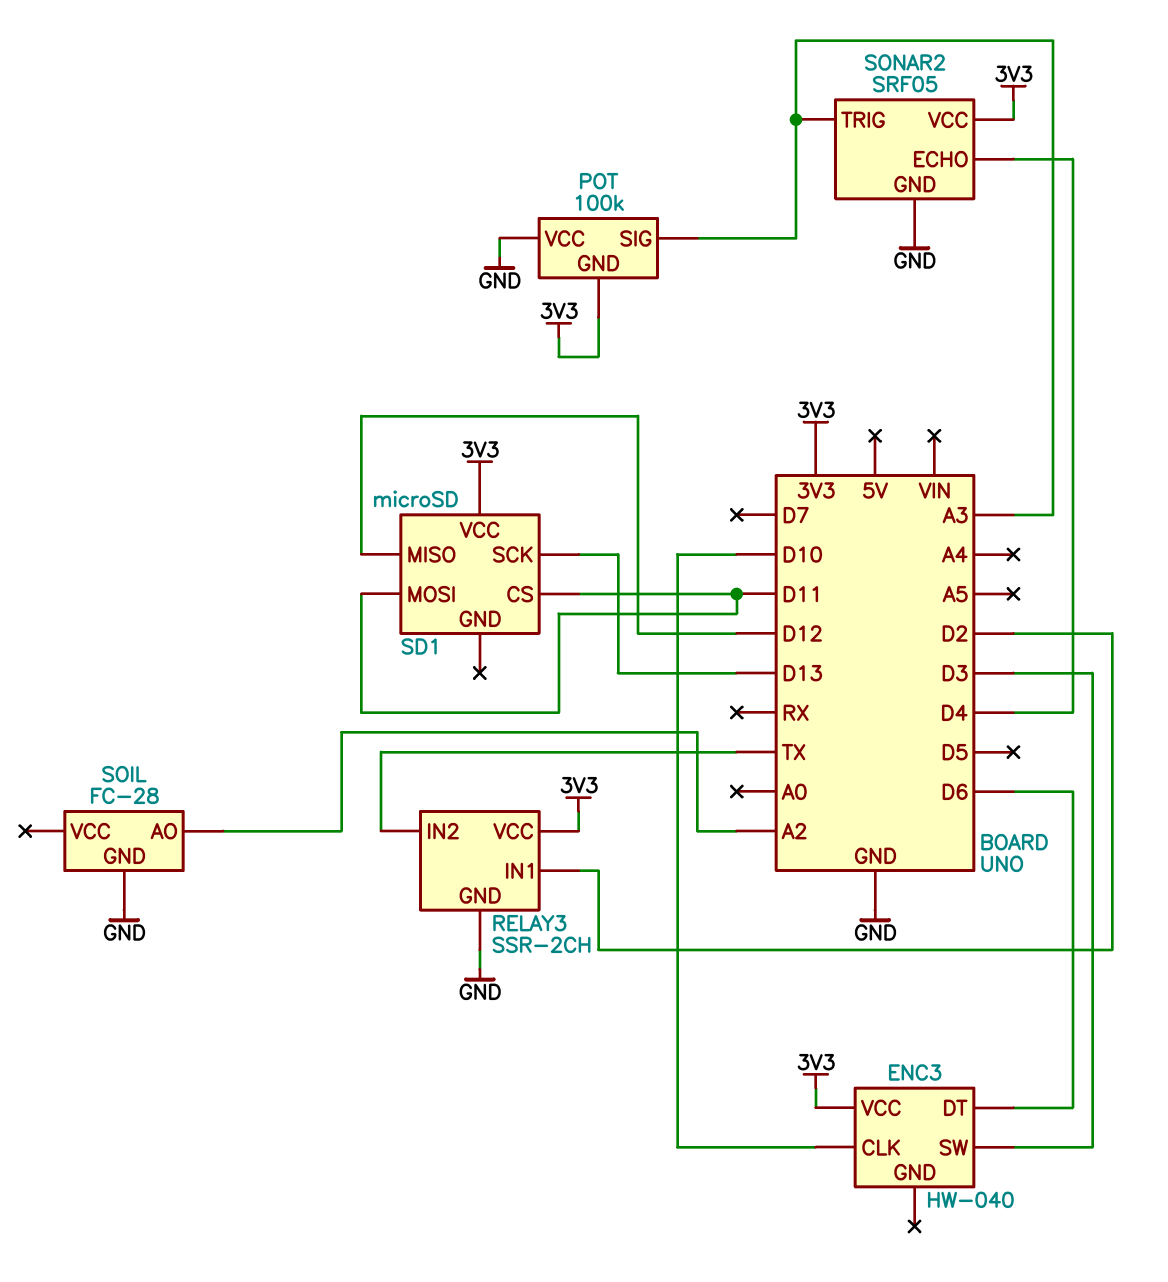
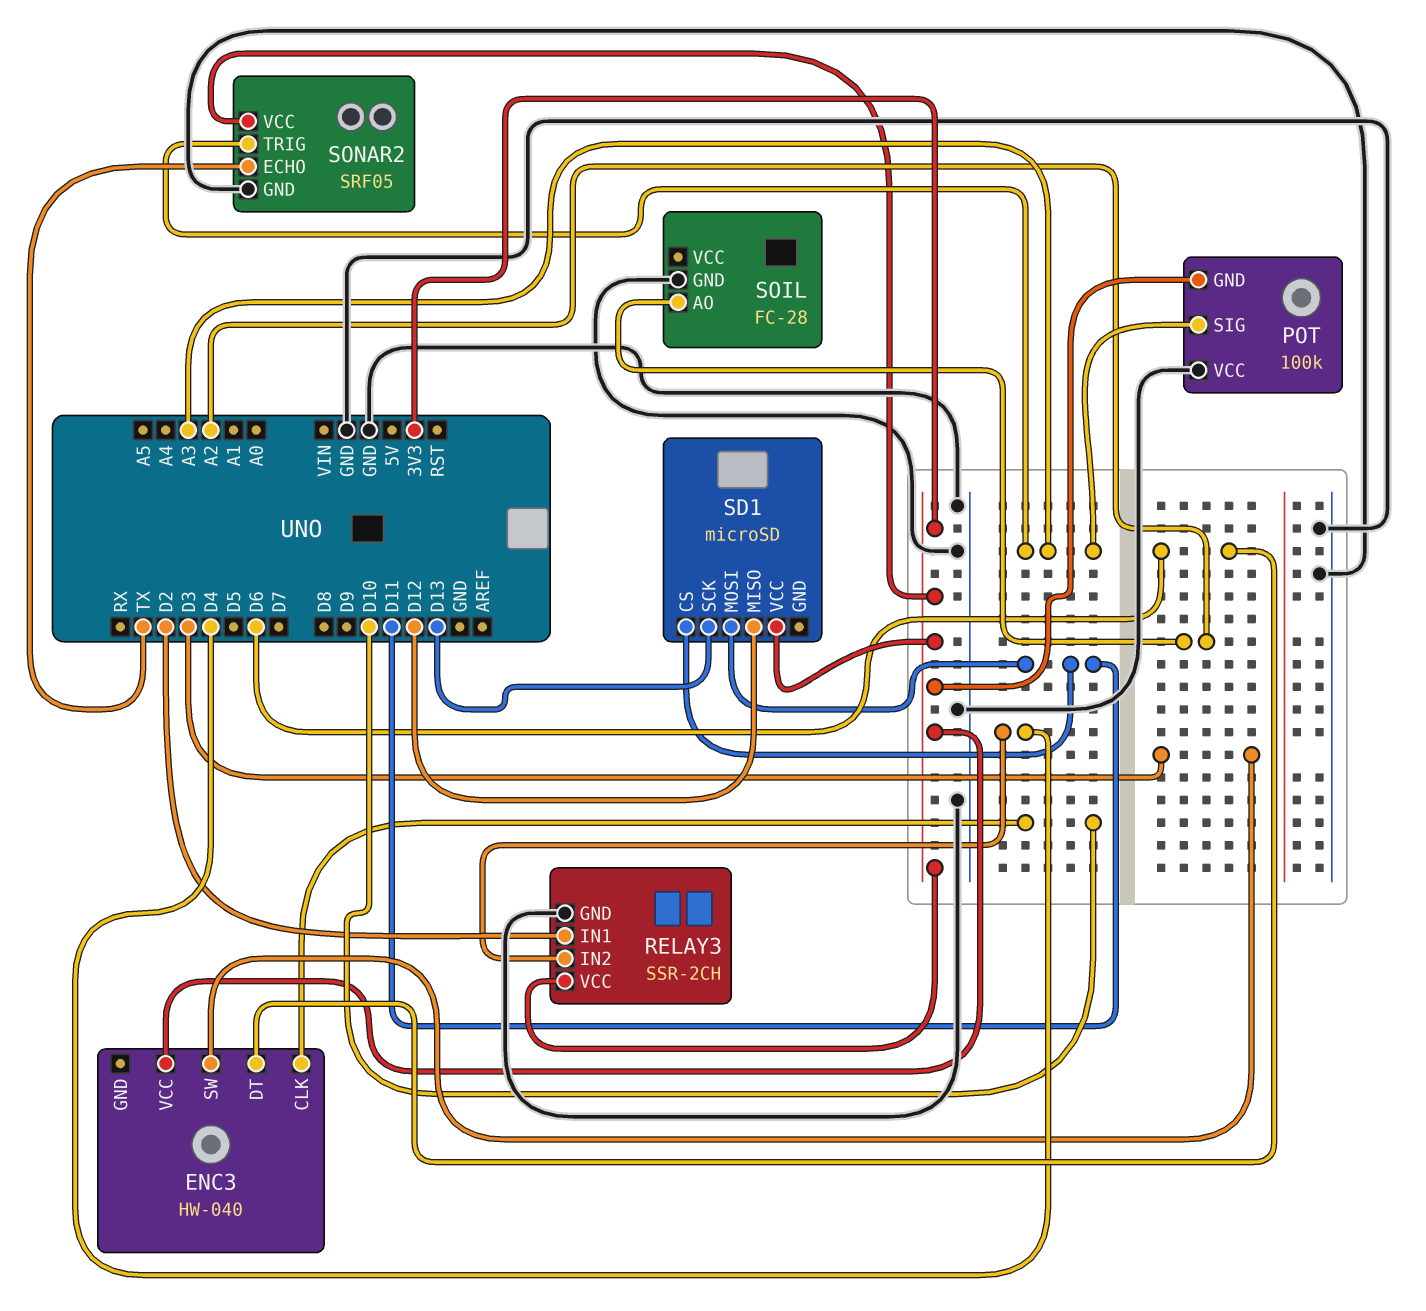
RELAY3 pin IN2: TX -> D4
SONAR2 pin ECHO: D4 -> TX

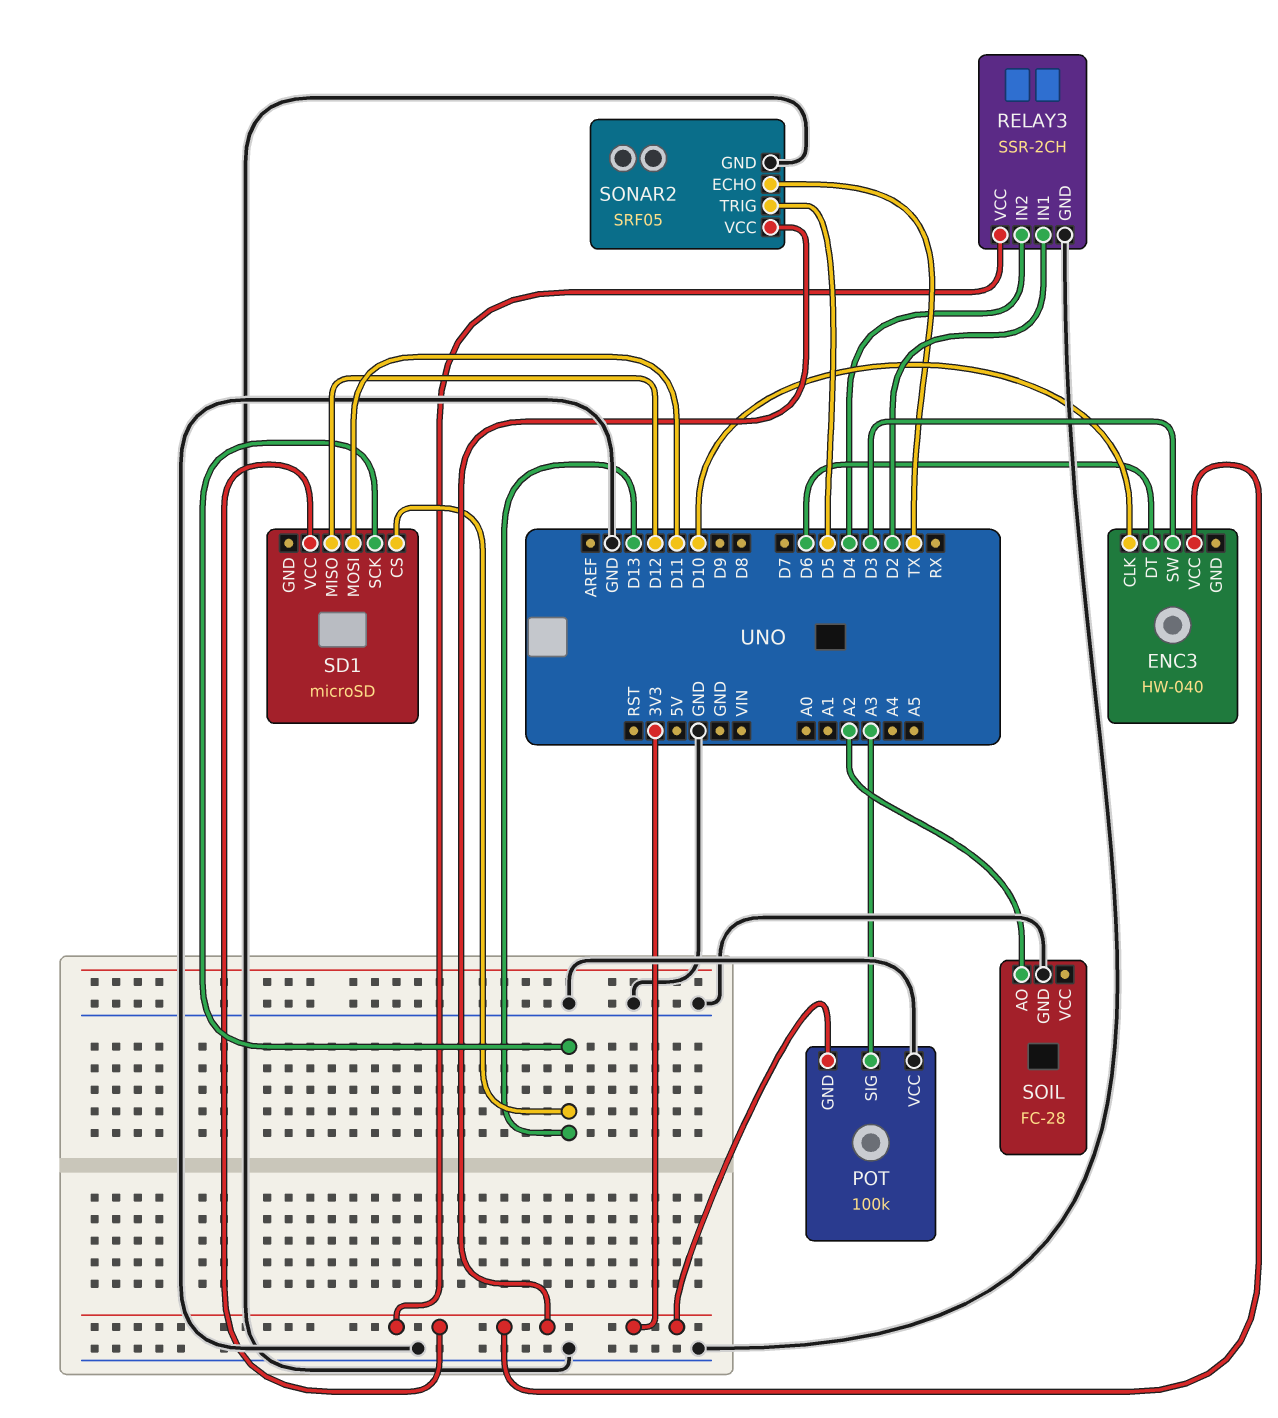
SD1 pin CS: D11 -> D13
SONAR2 pin TRIG: A3 -> D5

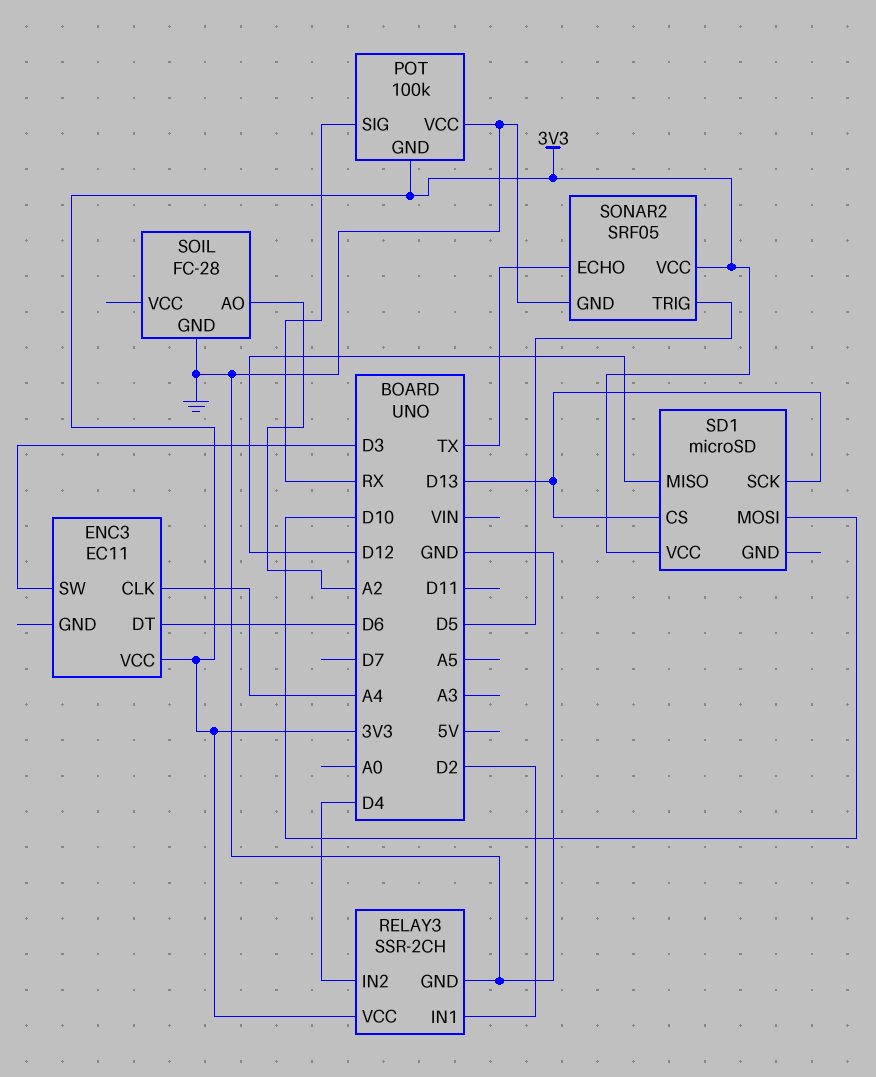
ENC3: HW-040 -> EC11
ENC3 pin CLK: D10 -> A4
POT pin SIG: A3 -> RX
SD1 pin MOSI: D11 -> D10

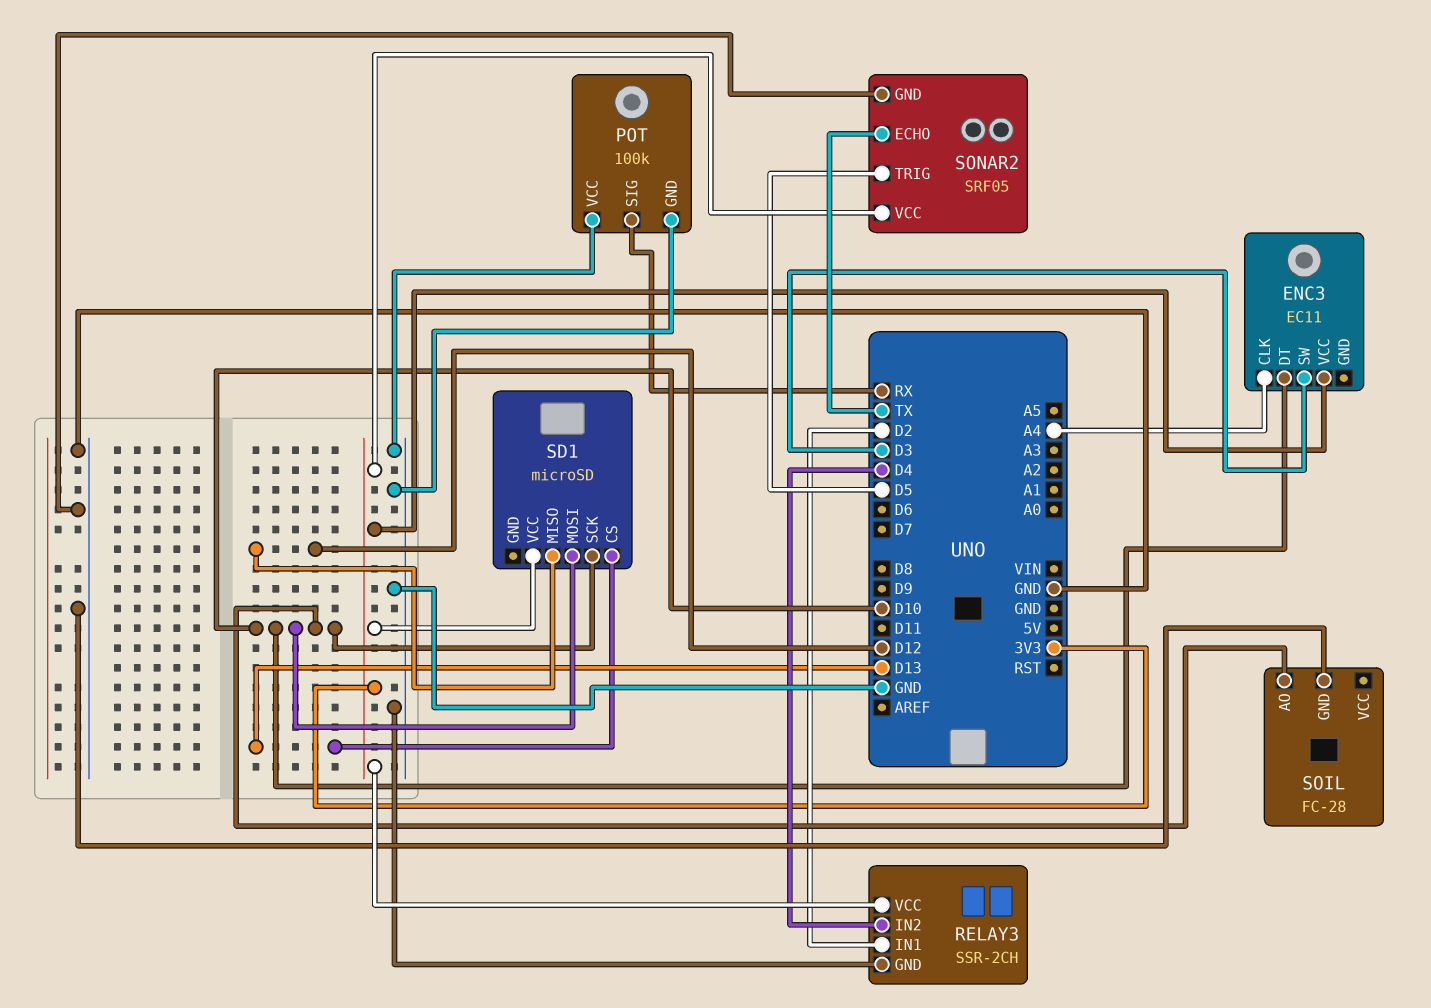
ENC3 pin DT: D6 -> D10
POT pin GND: 3V3 -> GND
SD1 pin SCK: D13 -> D10
SOIL pin AO: A2 -> D10

